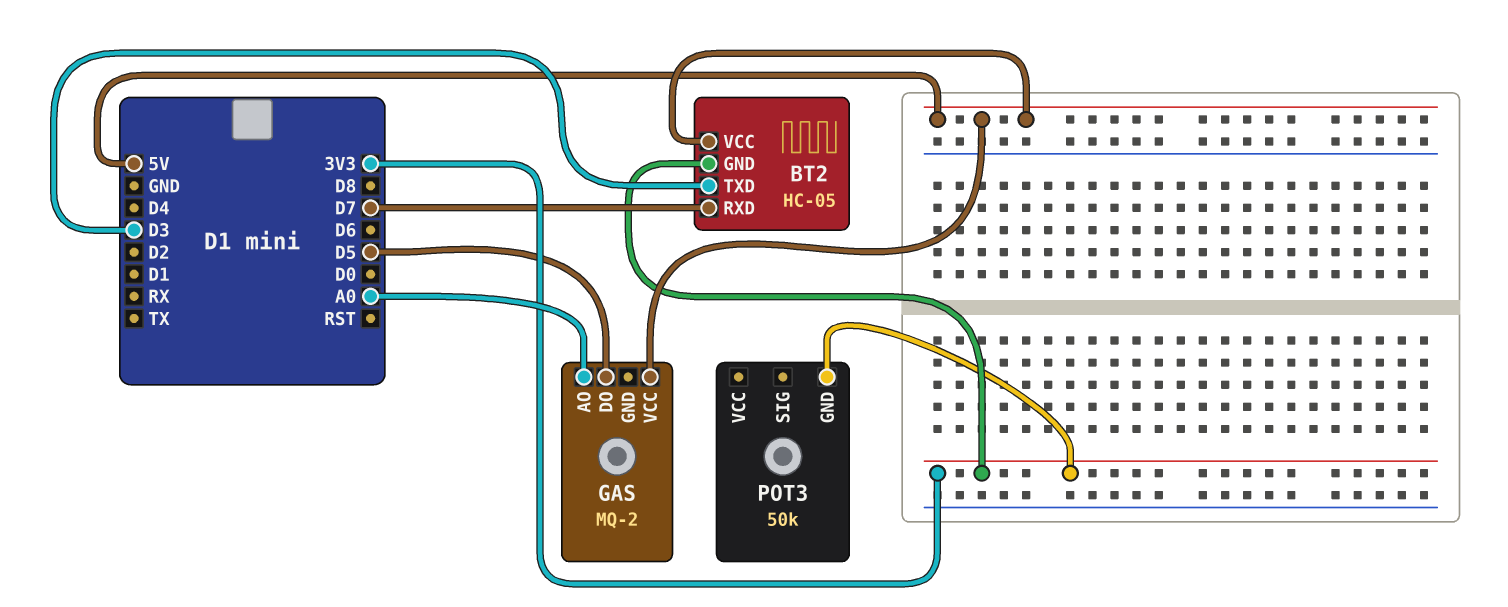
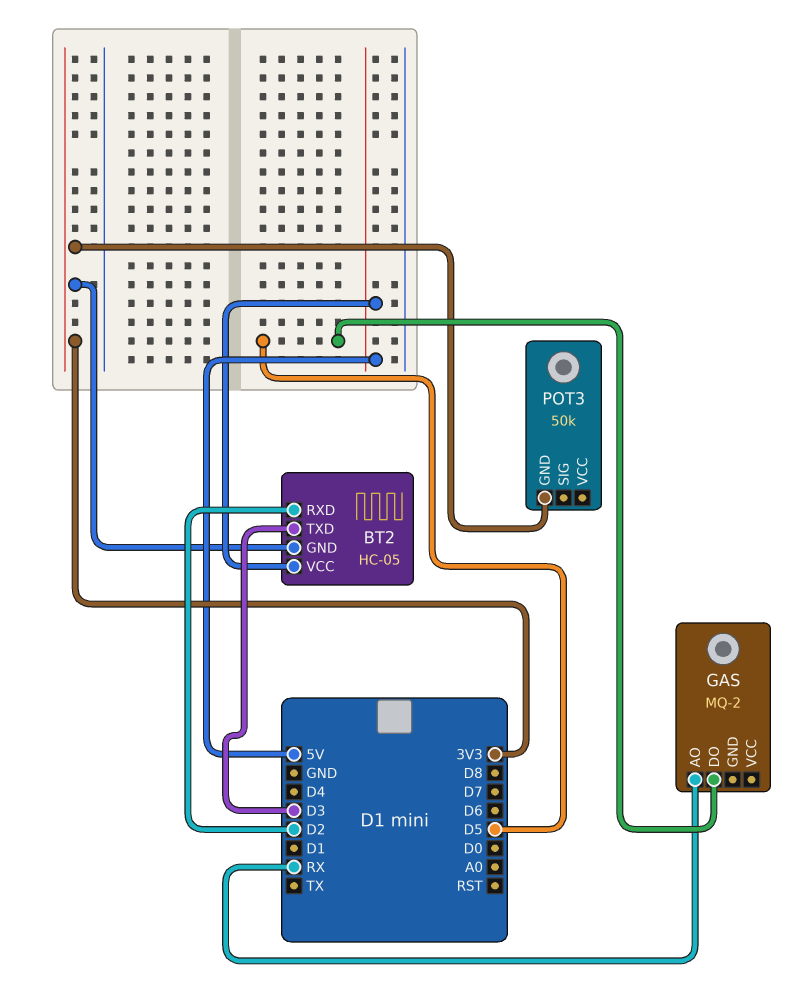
BT2 pin RXD: D7 -> D2
GAS pin AO: A0 -> RX
GAS pin VCC: 5V -> none

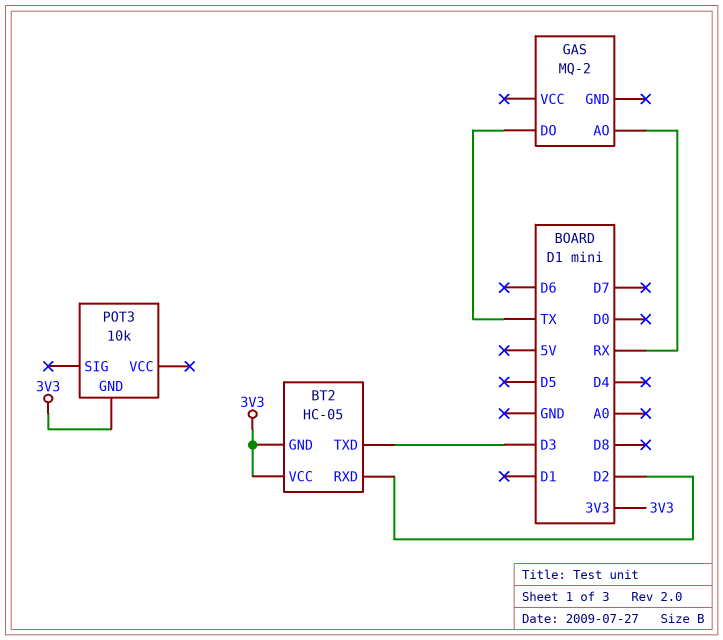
BT2 pin VCC: 5V -> 3V3
GAS pin DO: D5 -> TX
POT3: 50k -> 10k

